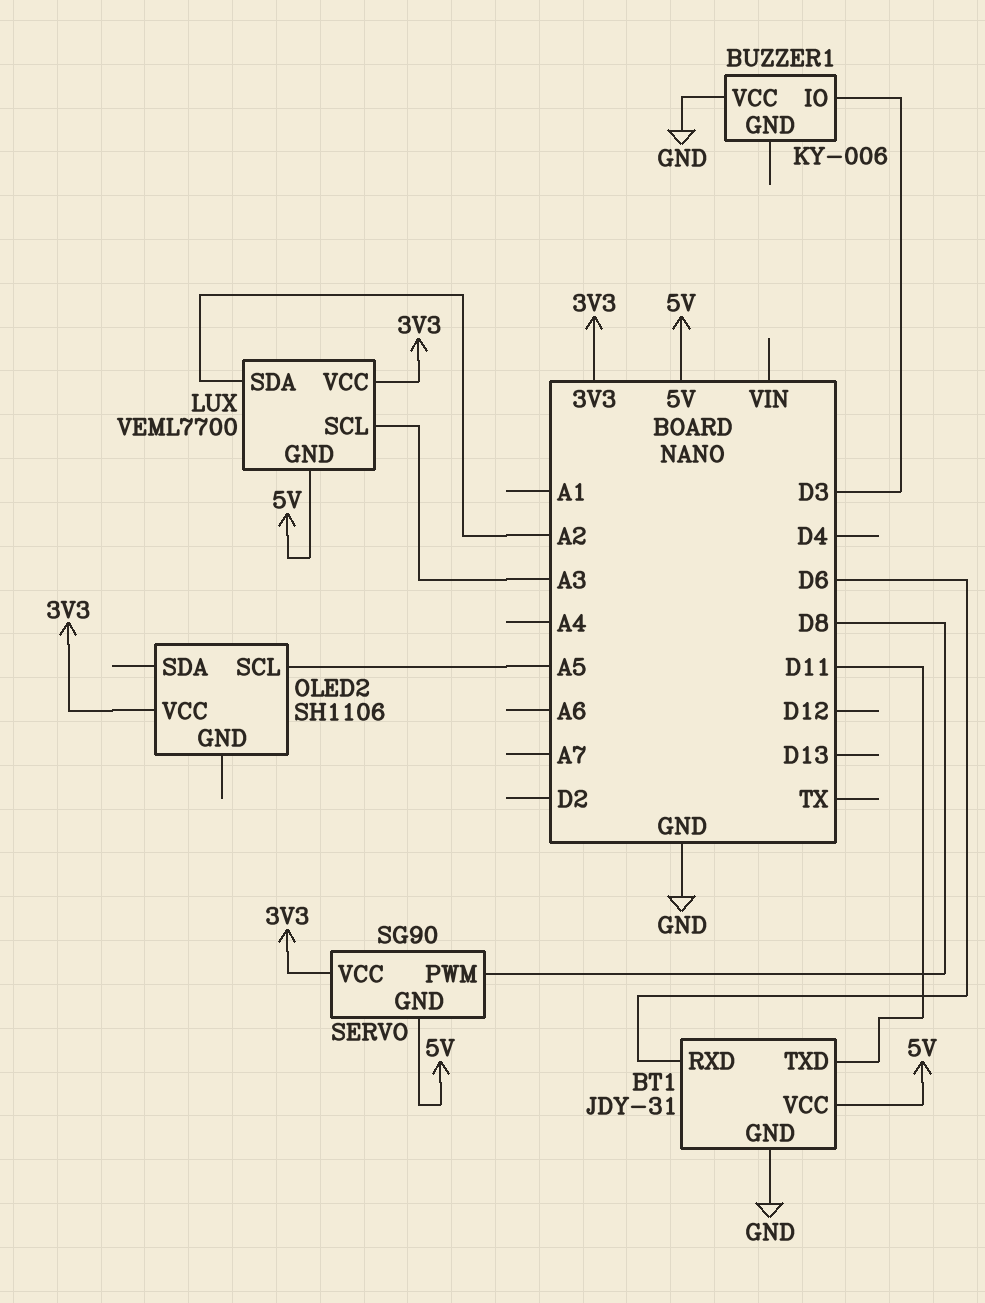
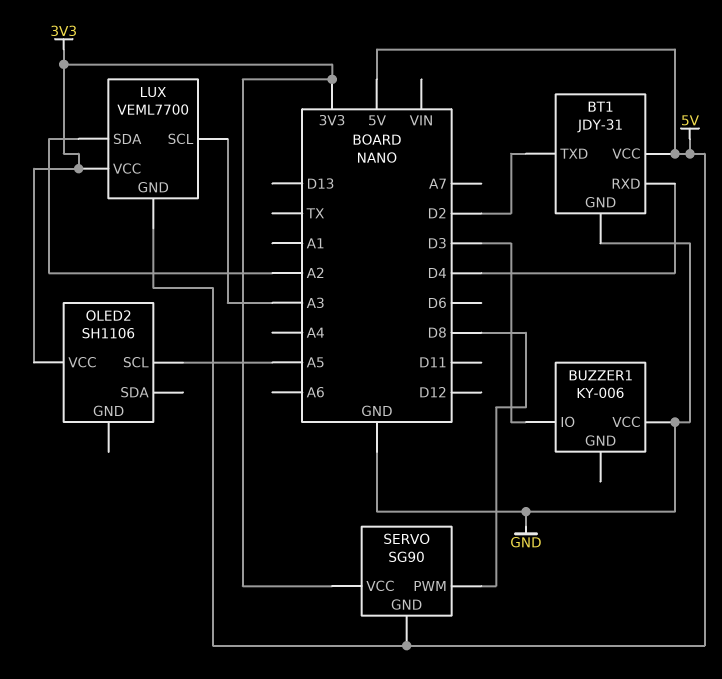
BT1 pin RXD: D6 -> D4
BT1 pin TXD: D11 -> D2

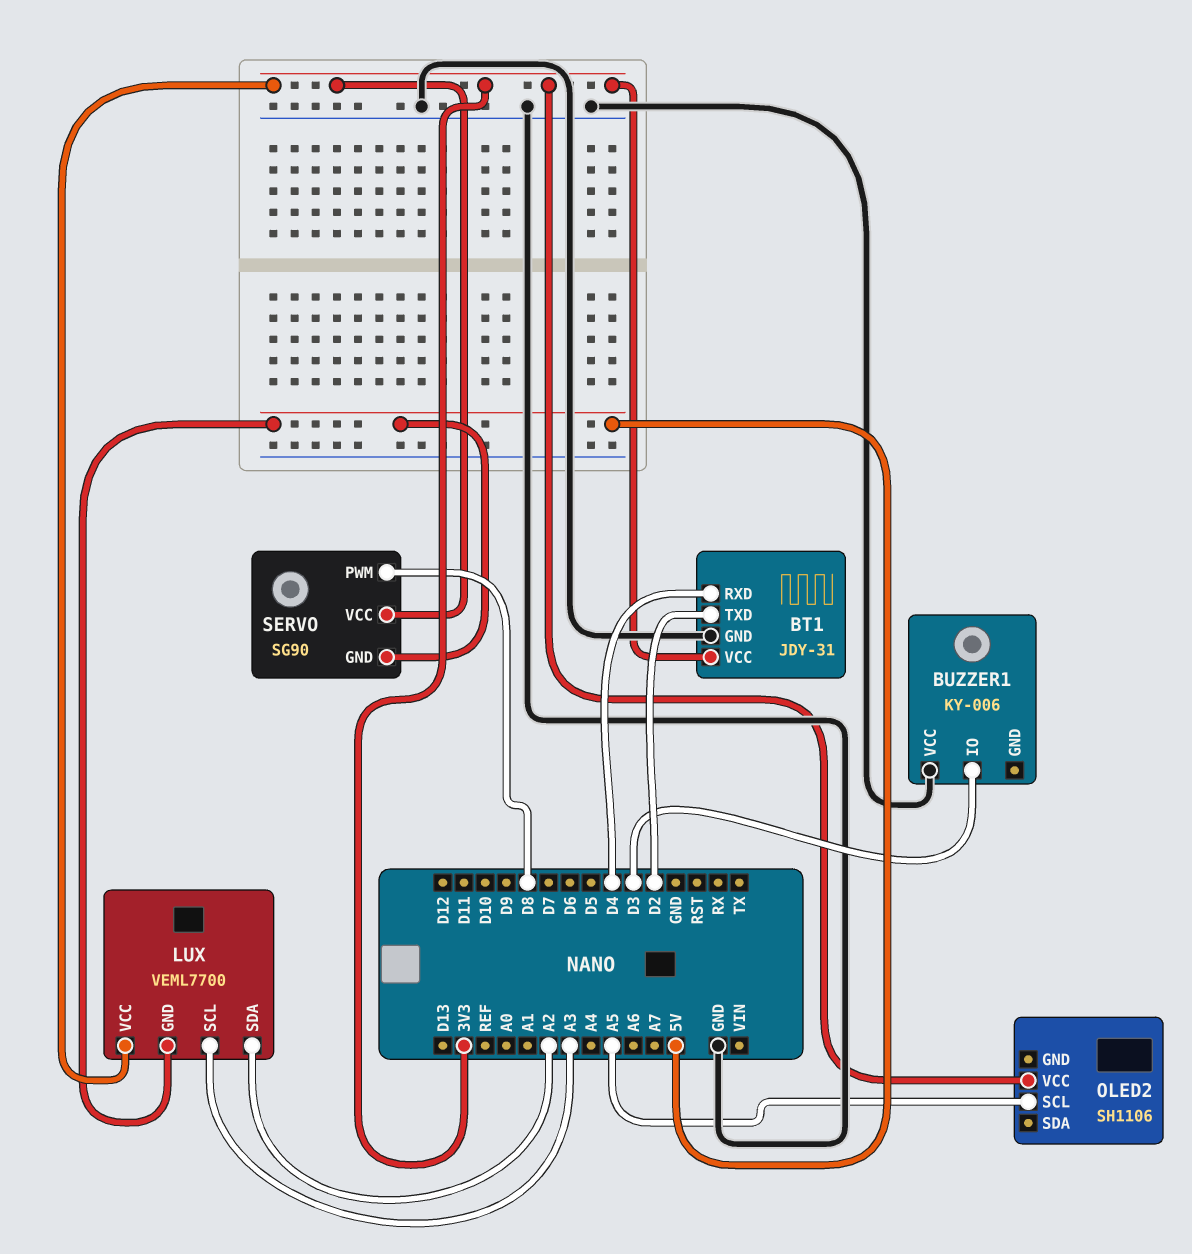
BT1 pin VCC: 5V -> 3V3

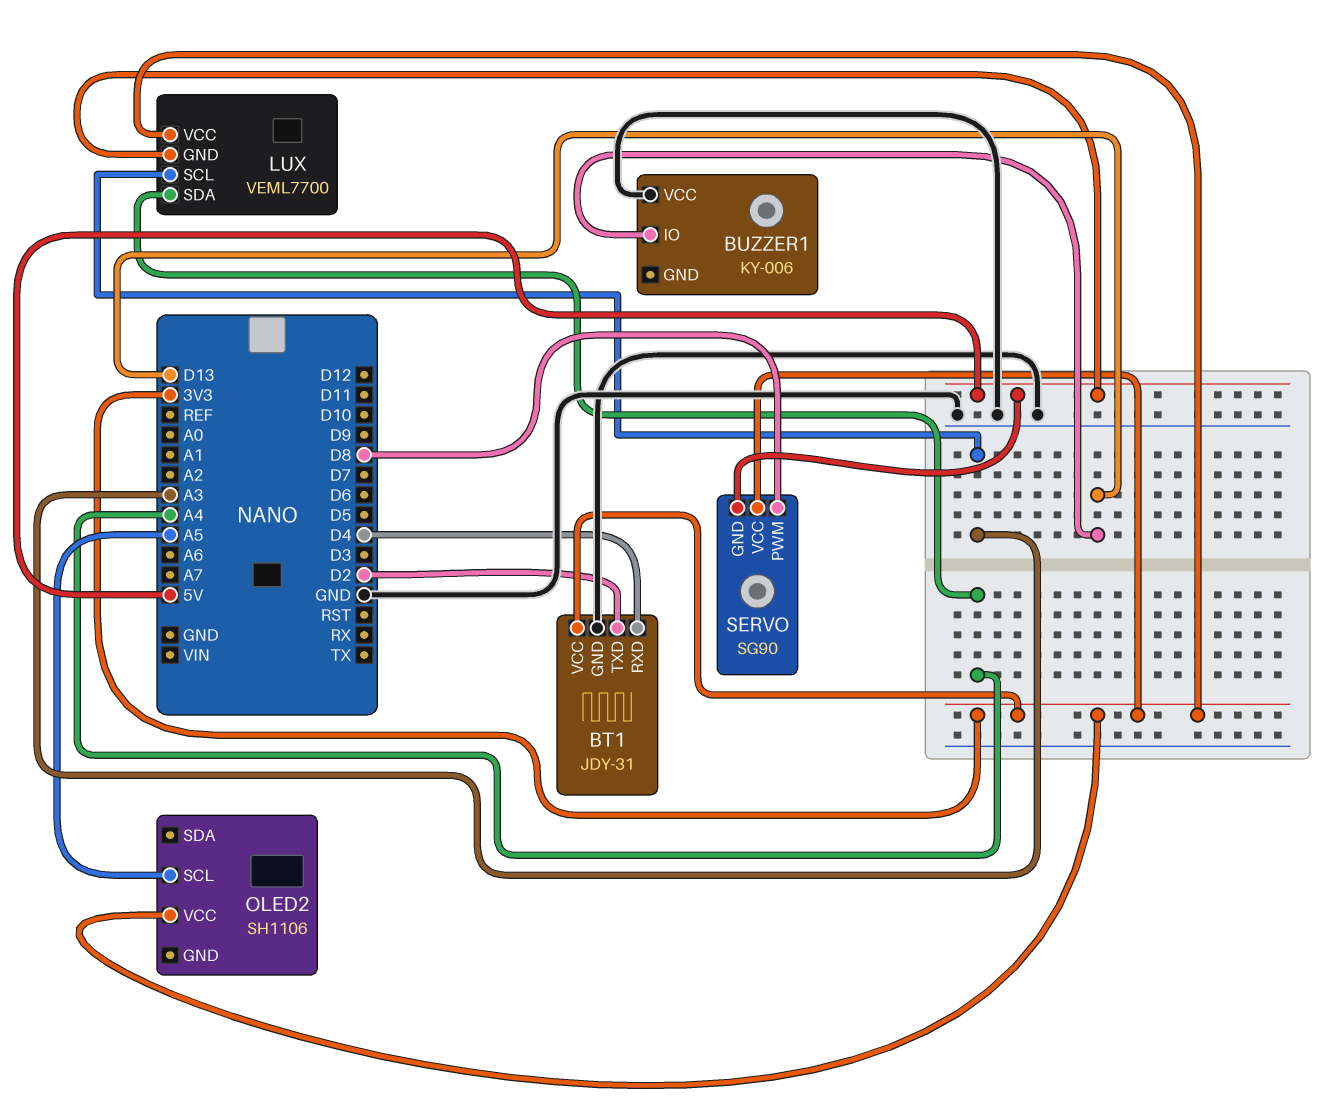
BUZZER1 pin IO: D3 -> D13
LUX pin SDA: A2 -> A4

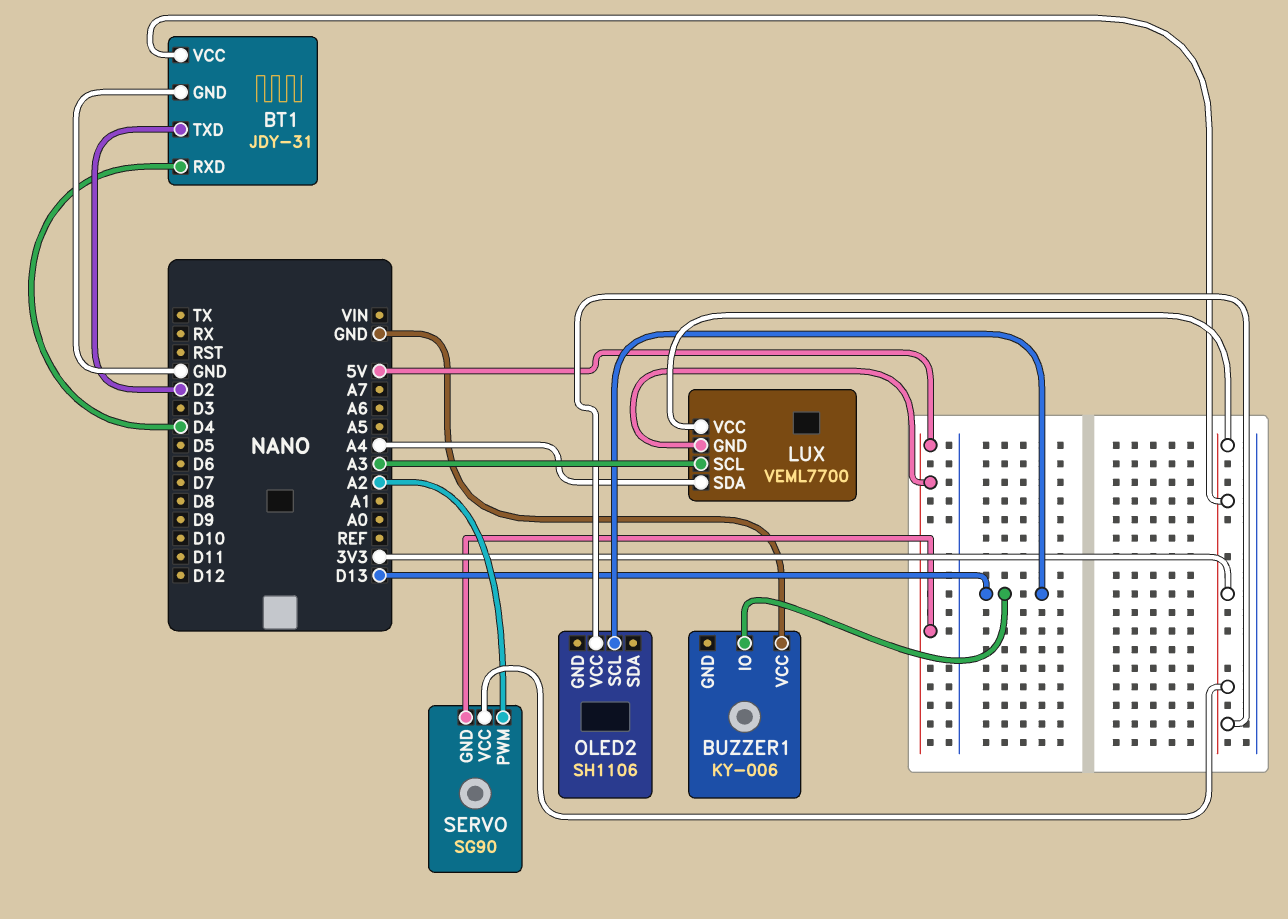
OLED2 pin SCL: A5 -> D13
SERVO pin PWM: D8 -> A2

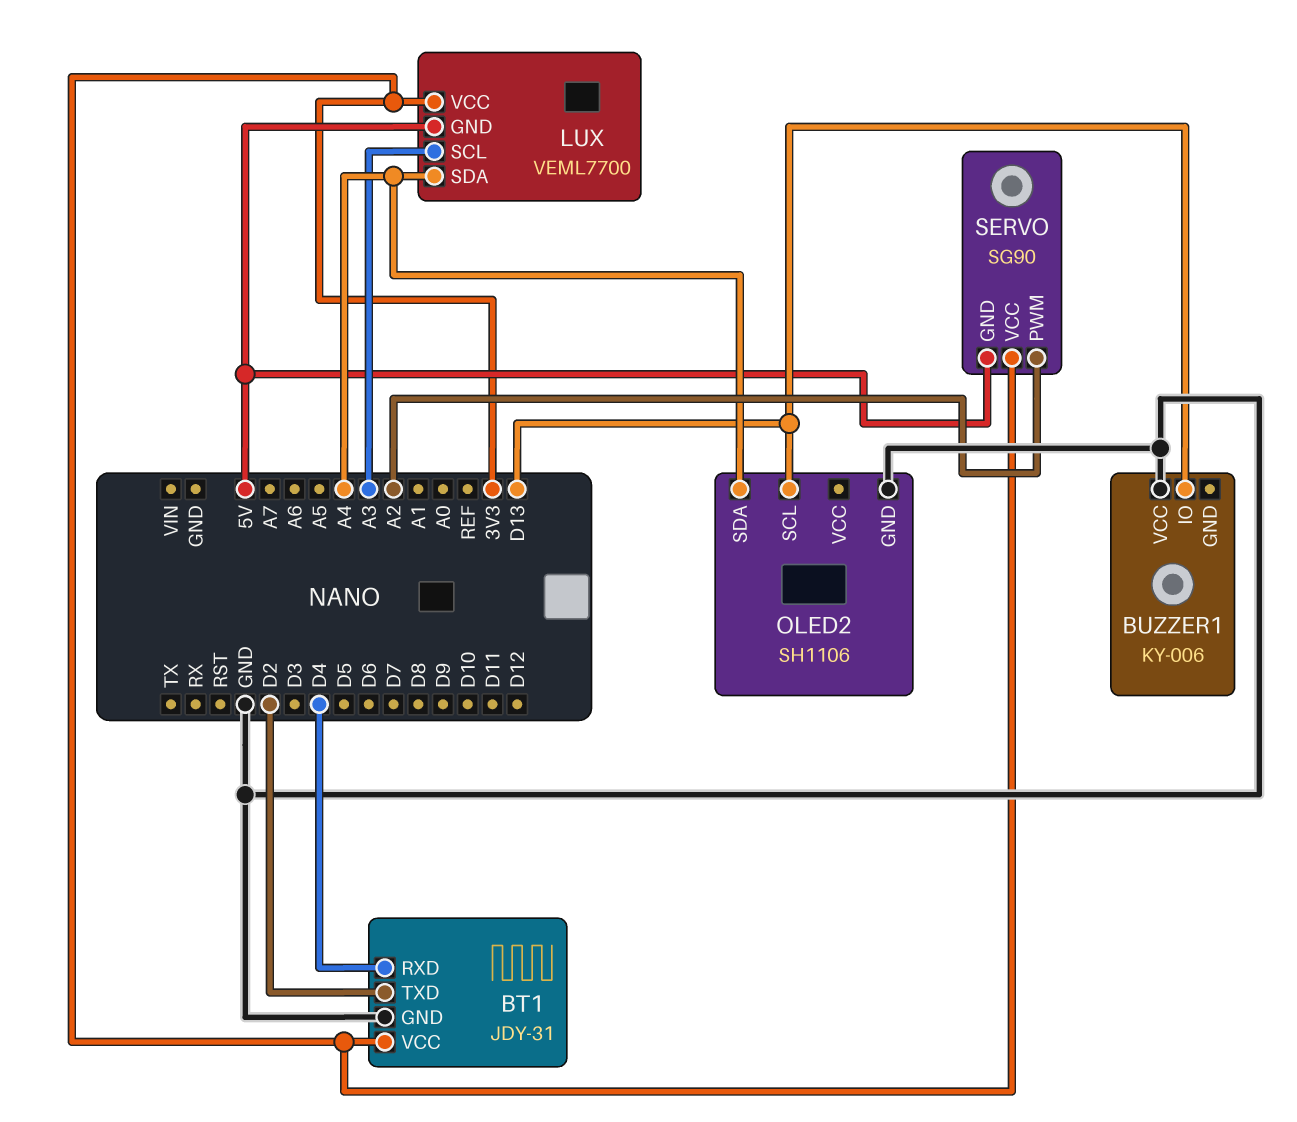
OLED2 pin GND: none -> GND
OLED2 pin SDA: none -> A4
OLED2 pin VCC: 3V3 -> none

